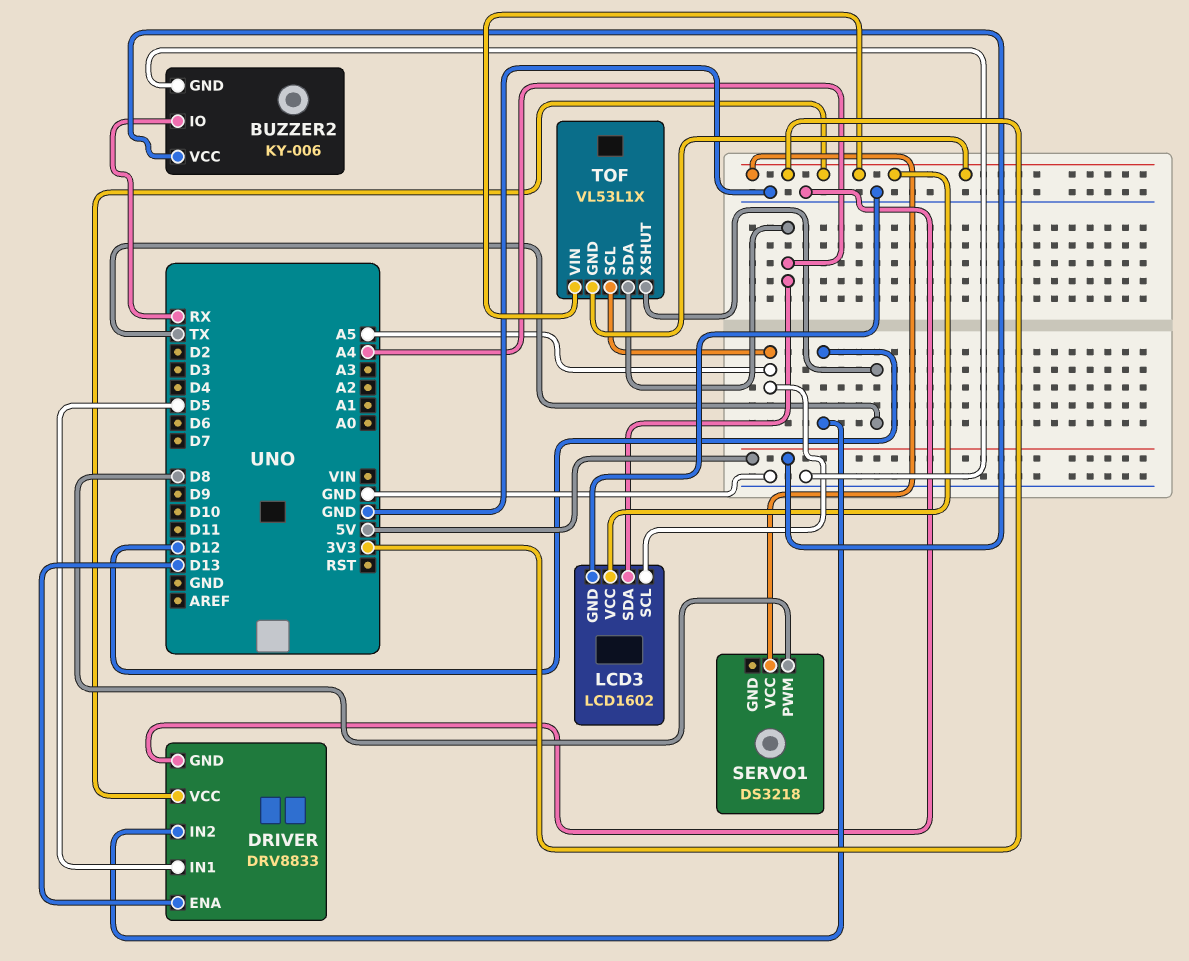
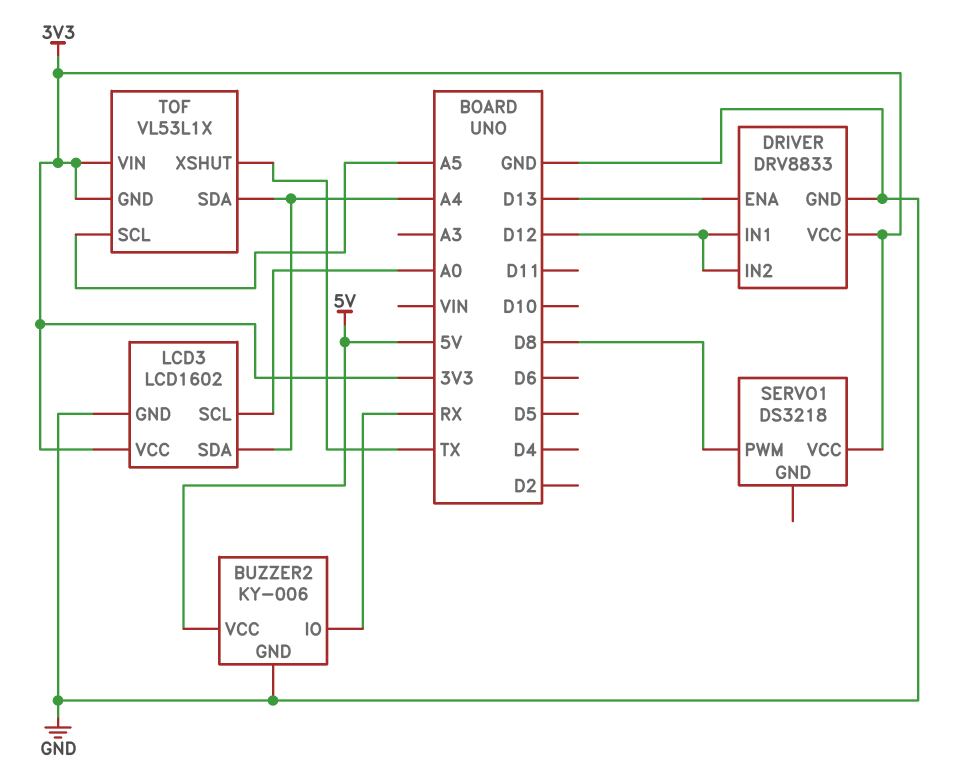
DRIVER pin IN1: D5 -> D12
LCD3 pin SCL: A5 -> A0

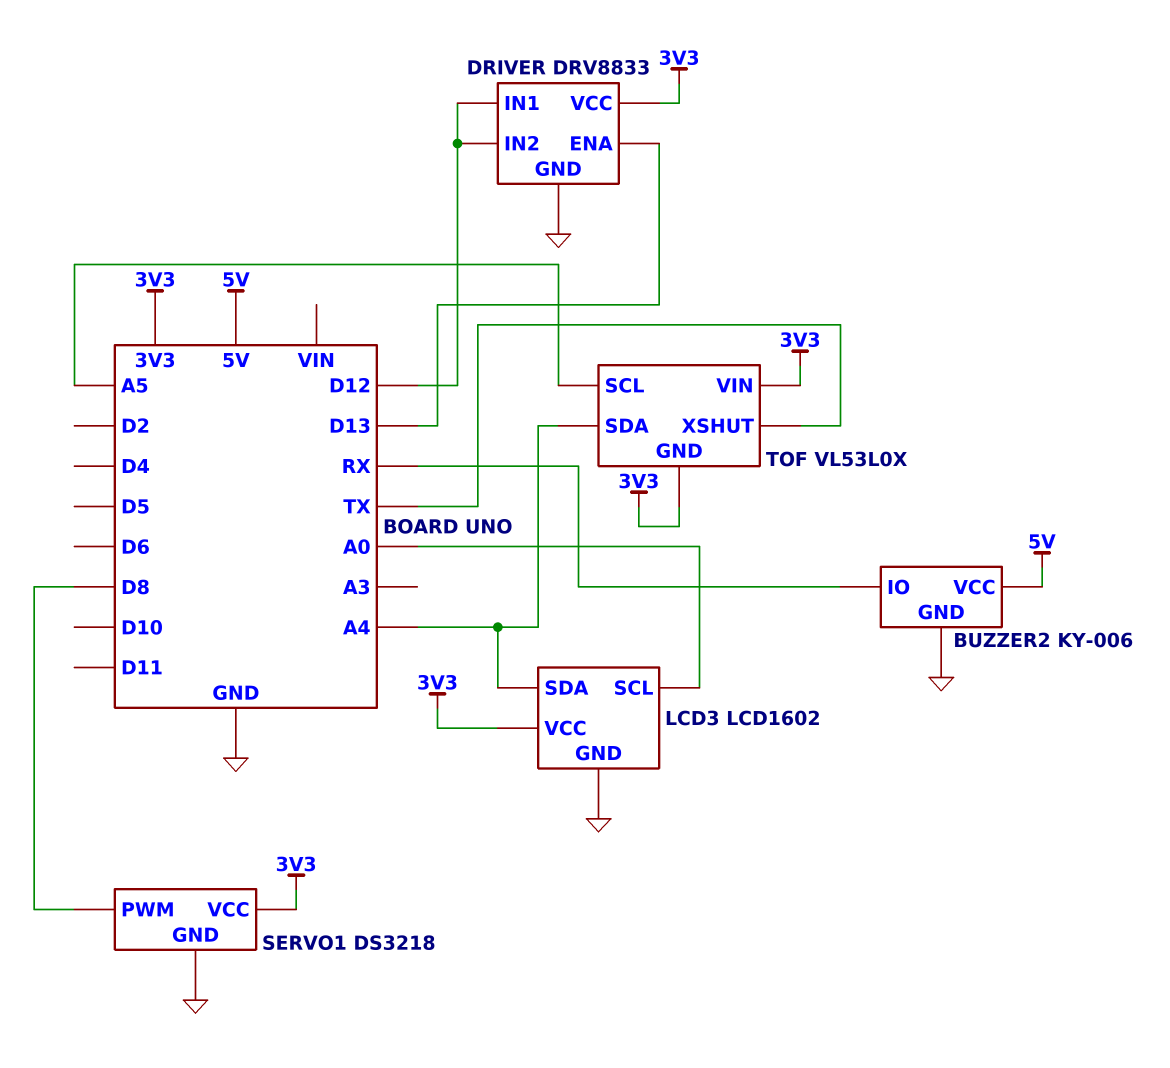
SERVO1 pin GND: none -> GND
TOF: VL53L1X -> VL53L0X

